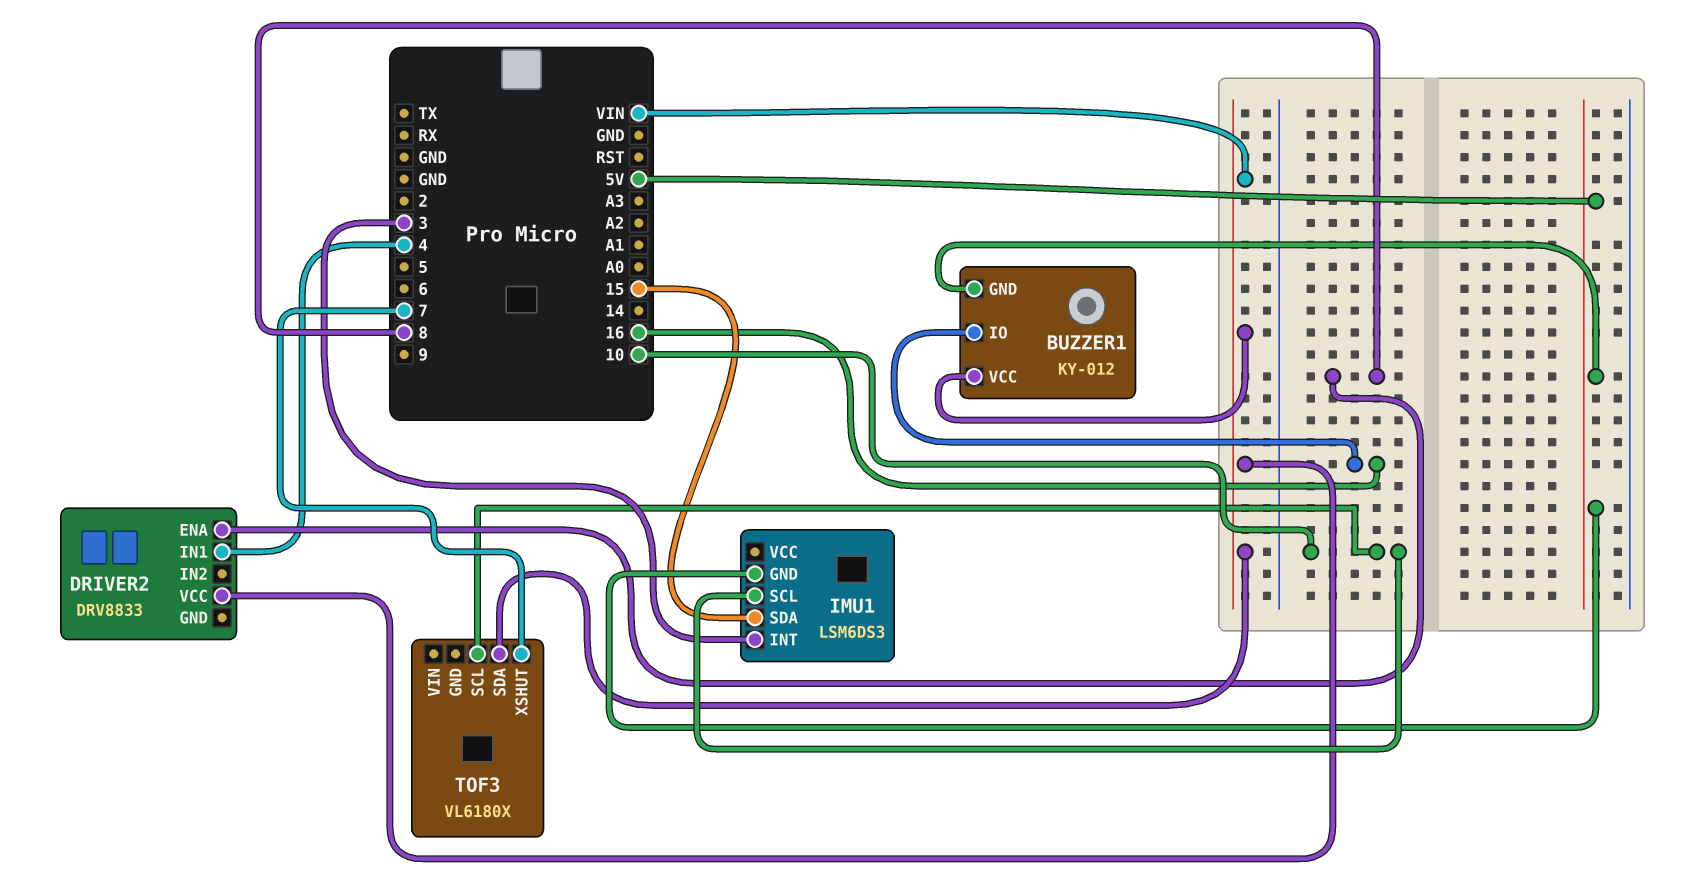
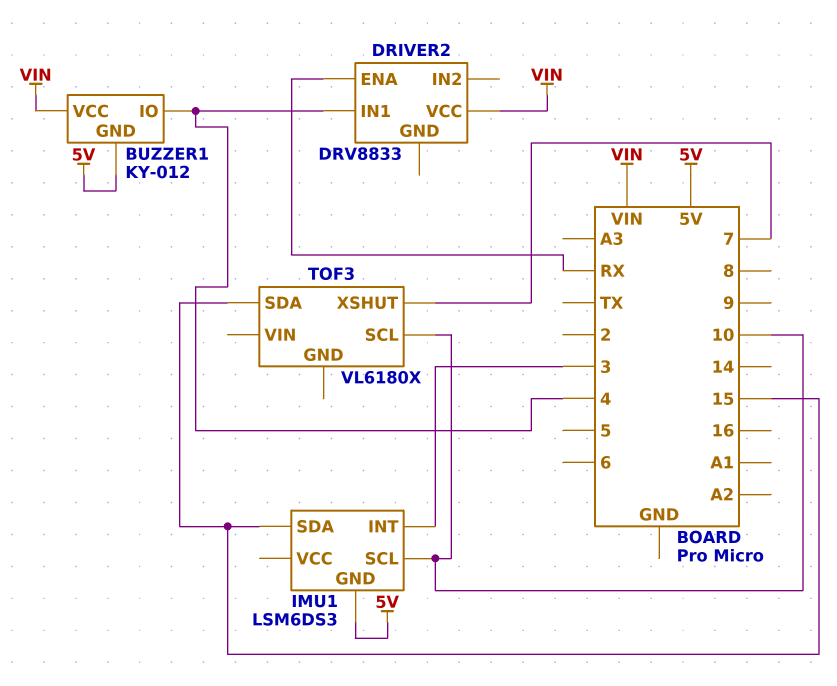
BUZZER1 pin IO: 16 -> 4
DRIVER2 pin ENA: 8 -> RX
TOF3 pin SDA: VIN -> 15

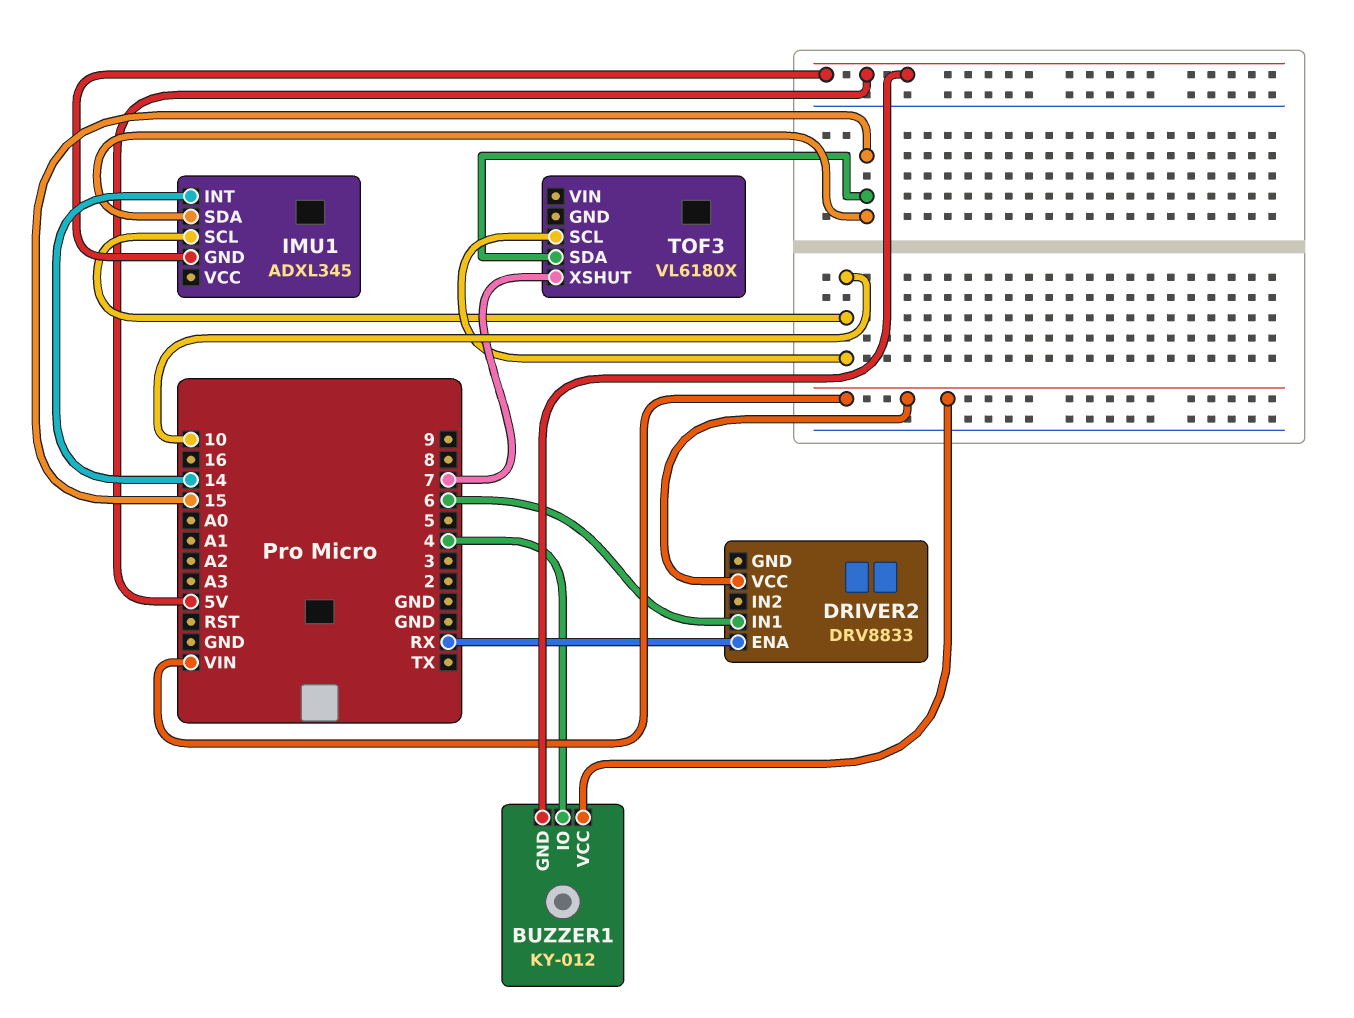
DRIVER2 pin IN1: 4 -> 6
IMU1: LSM6DS3 -> ADXL345
IMU1 pin INT: 3 -> 14

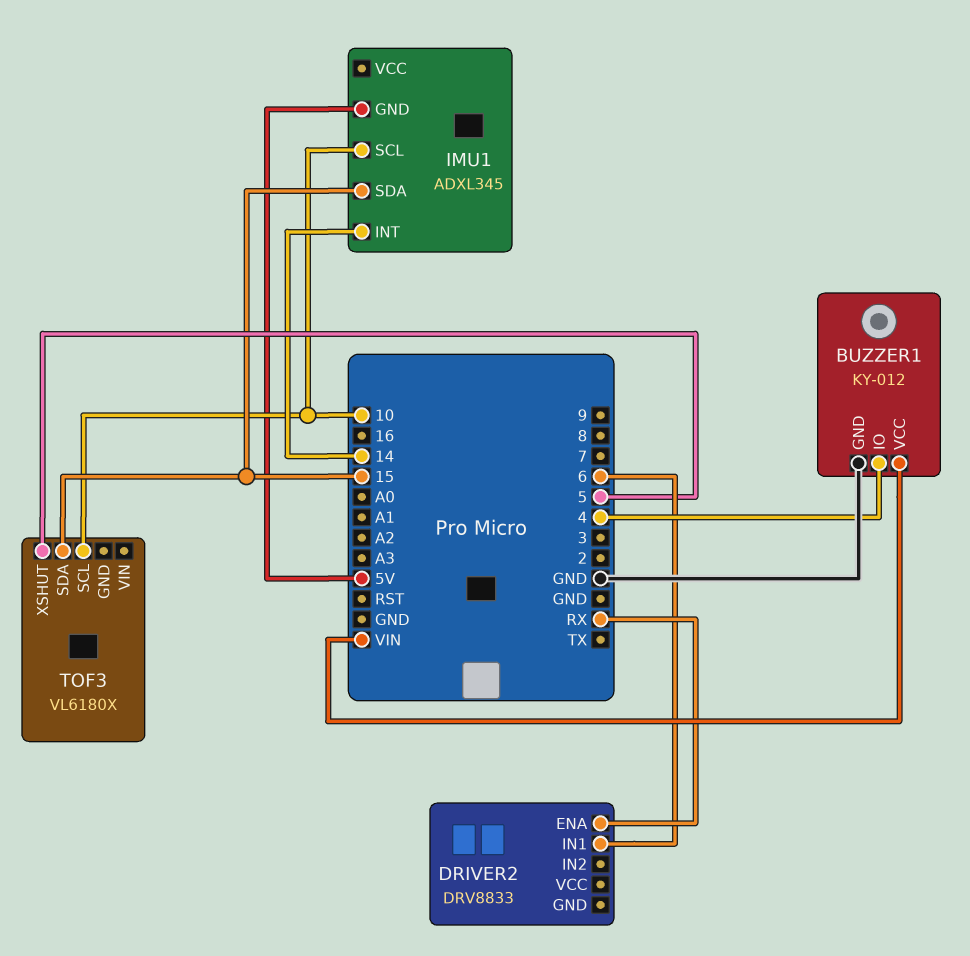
BUZZER1 pin GND: 5V -> GND
DRIVER2 pin VCC: VIN -> none
TOF3 pin XSHUT: 7 -> 5

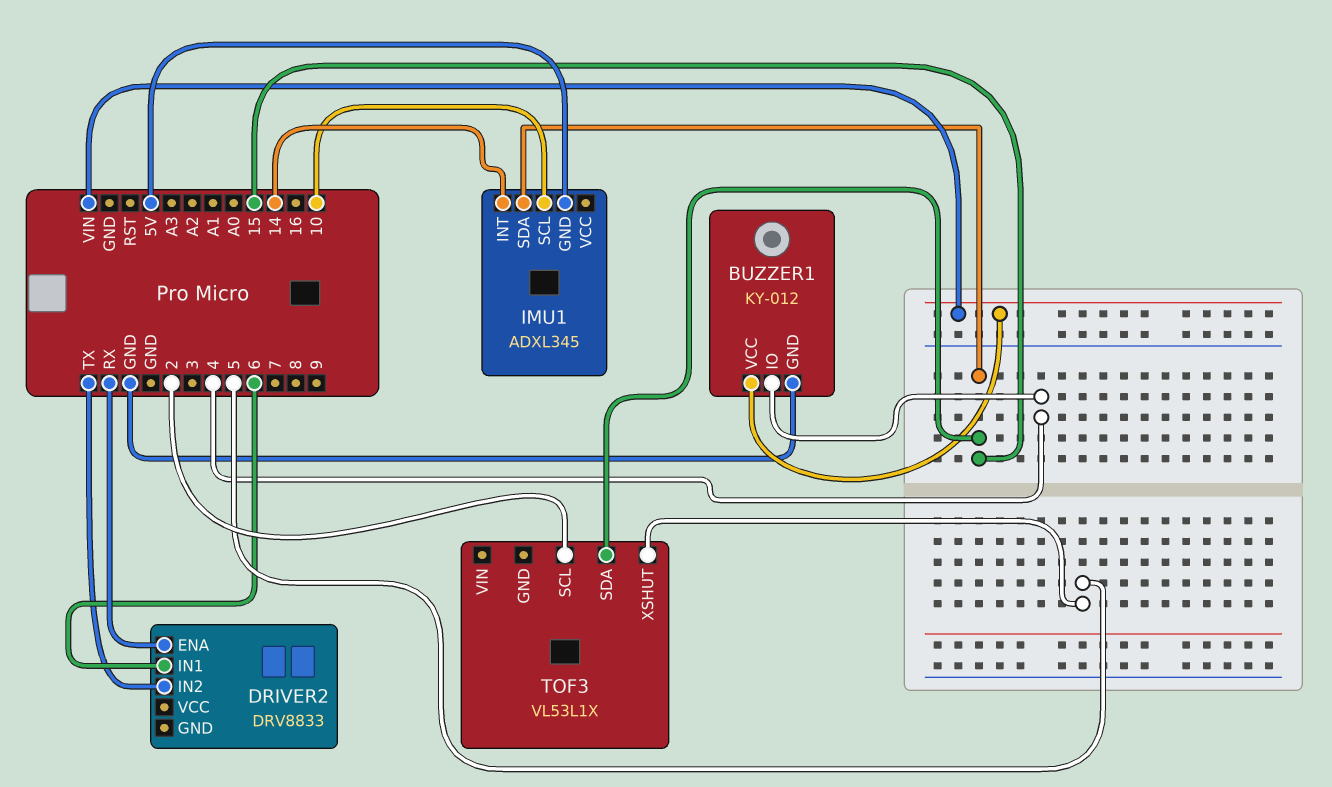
DRIVER2 pin IN2: none -> TX
TOF3: VL6180X -> VL53L1X
TOF3 pin SCL: 10 -> 2

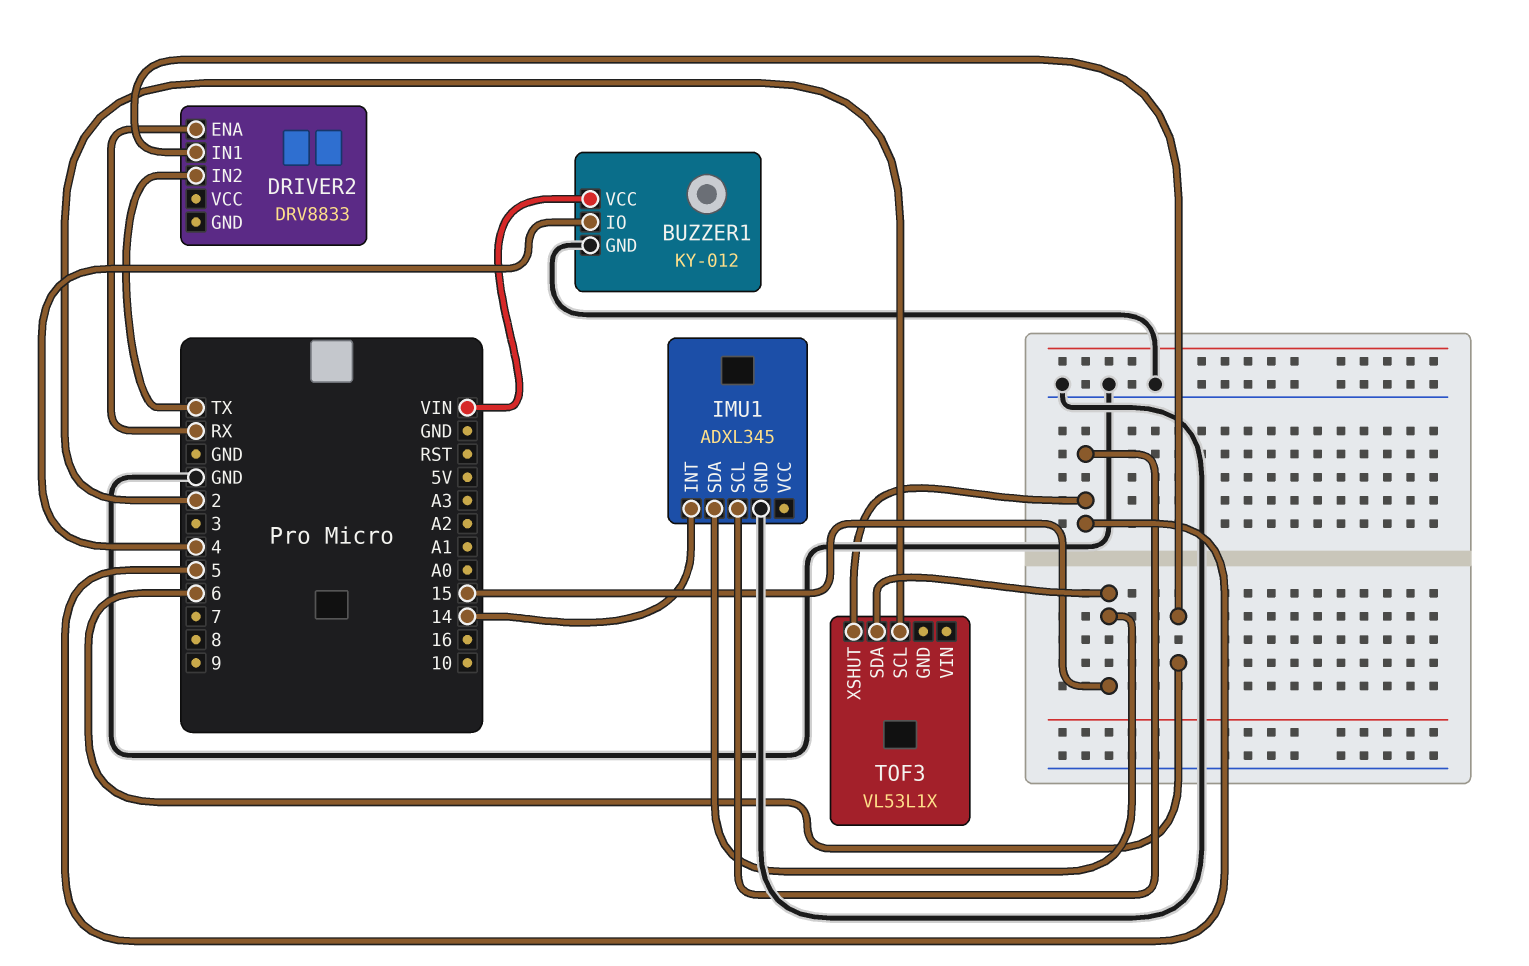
IMU1 pin GND: 5V -> GND
IMU1 pin SCL: 10 -> 5

